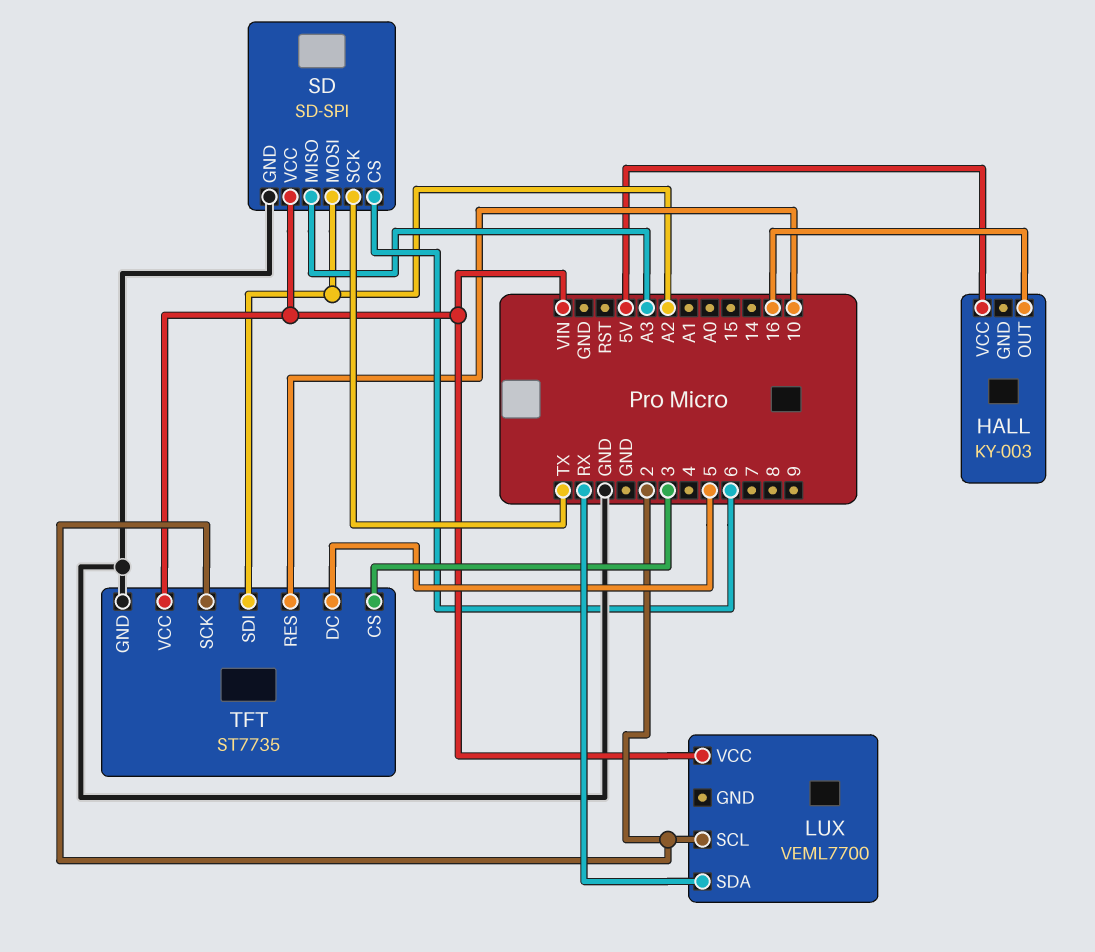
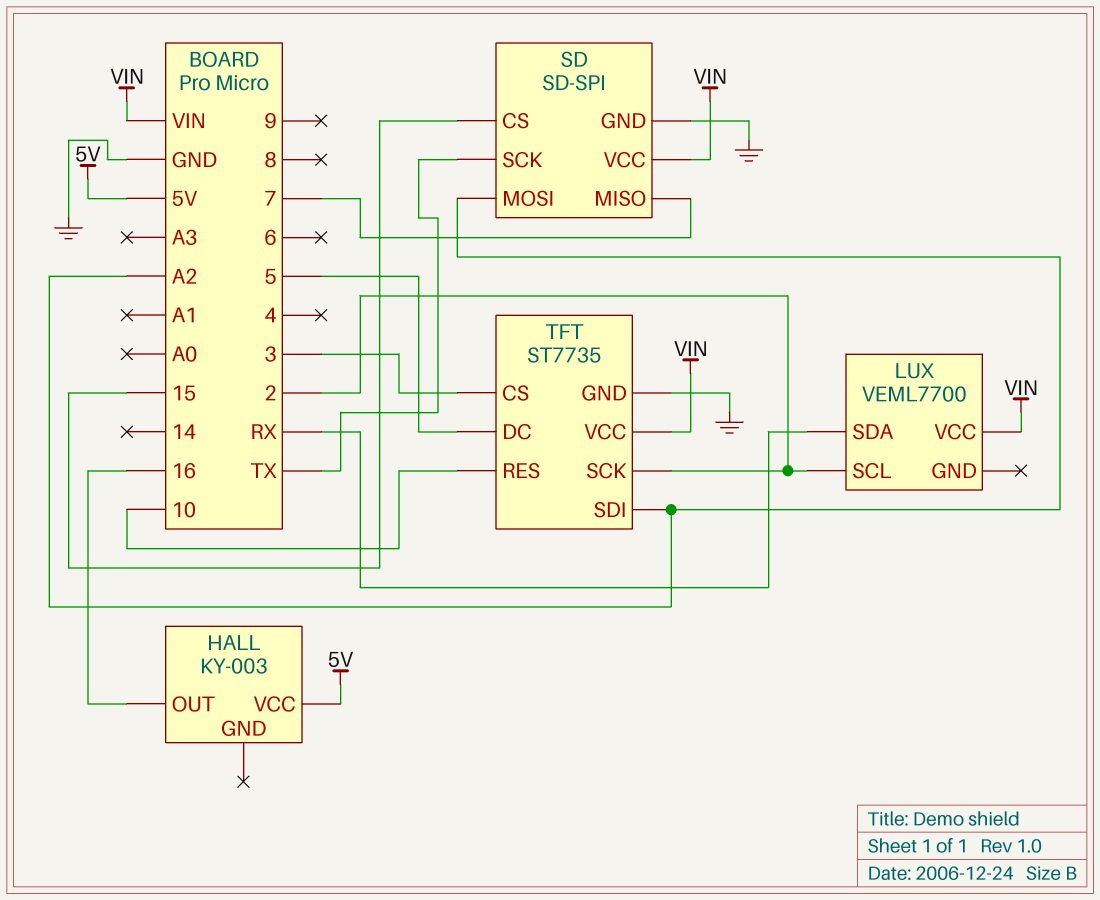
SD pin CS: 6 -> 15
SD pin MISO: A3 -> 7

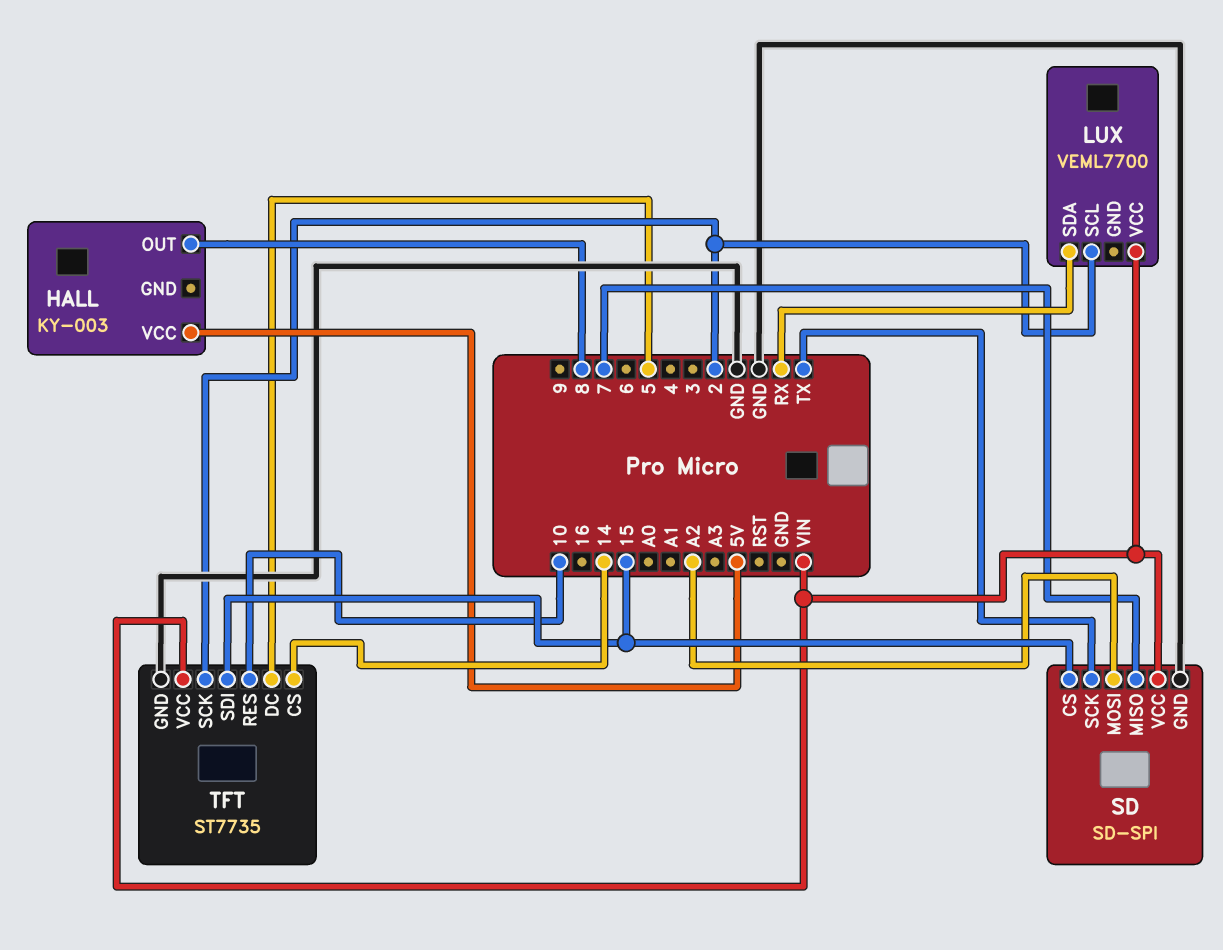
HALL pin OUT: 16 -> 8
TFT pin CS: 3 -> 14
TFT pin SDI: A2 -> 15

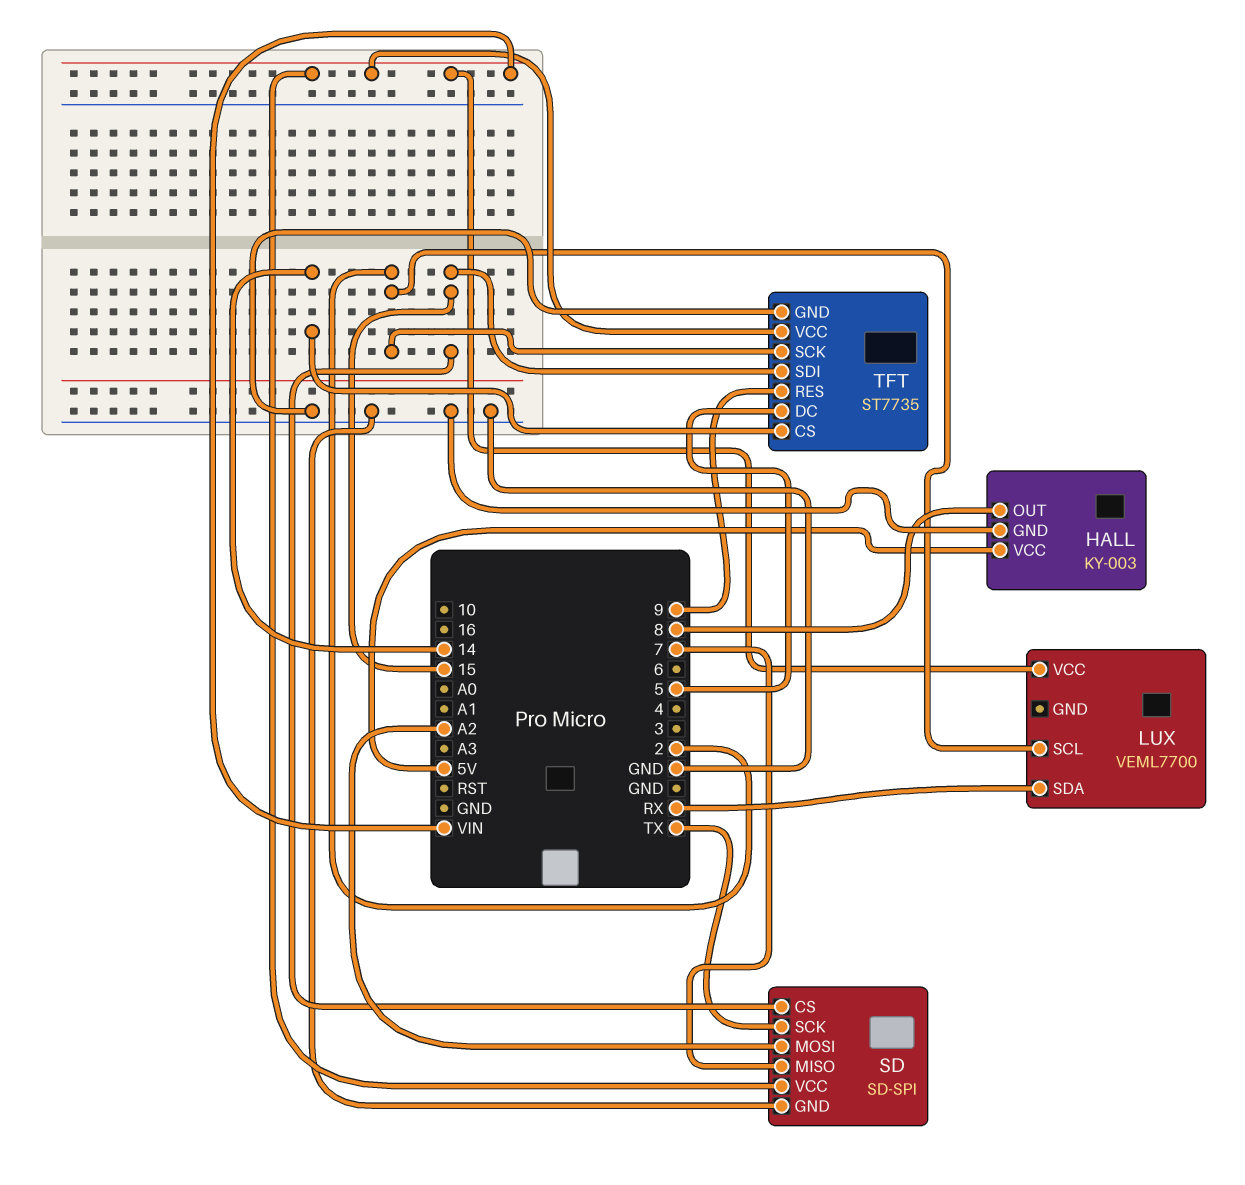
HALL pin GND: none -> GND
TFT pin RES: 10 -> 9

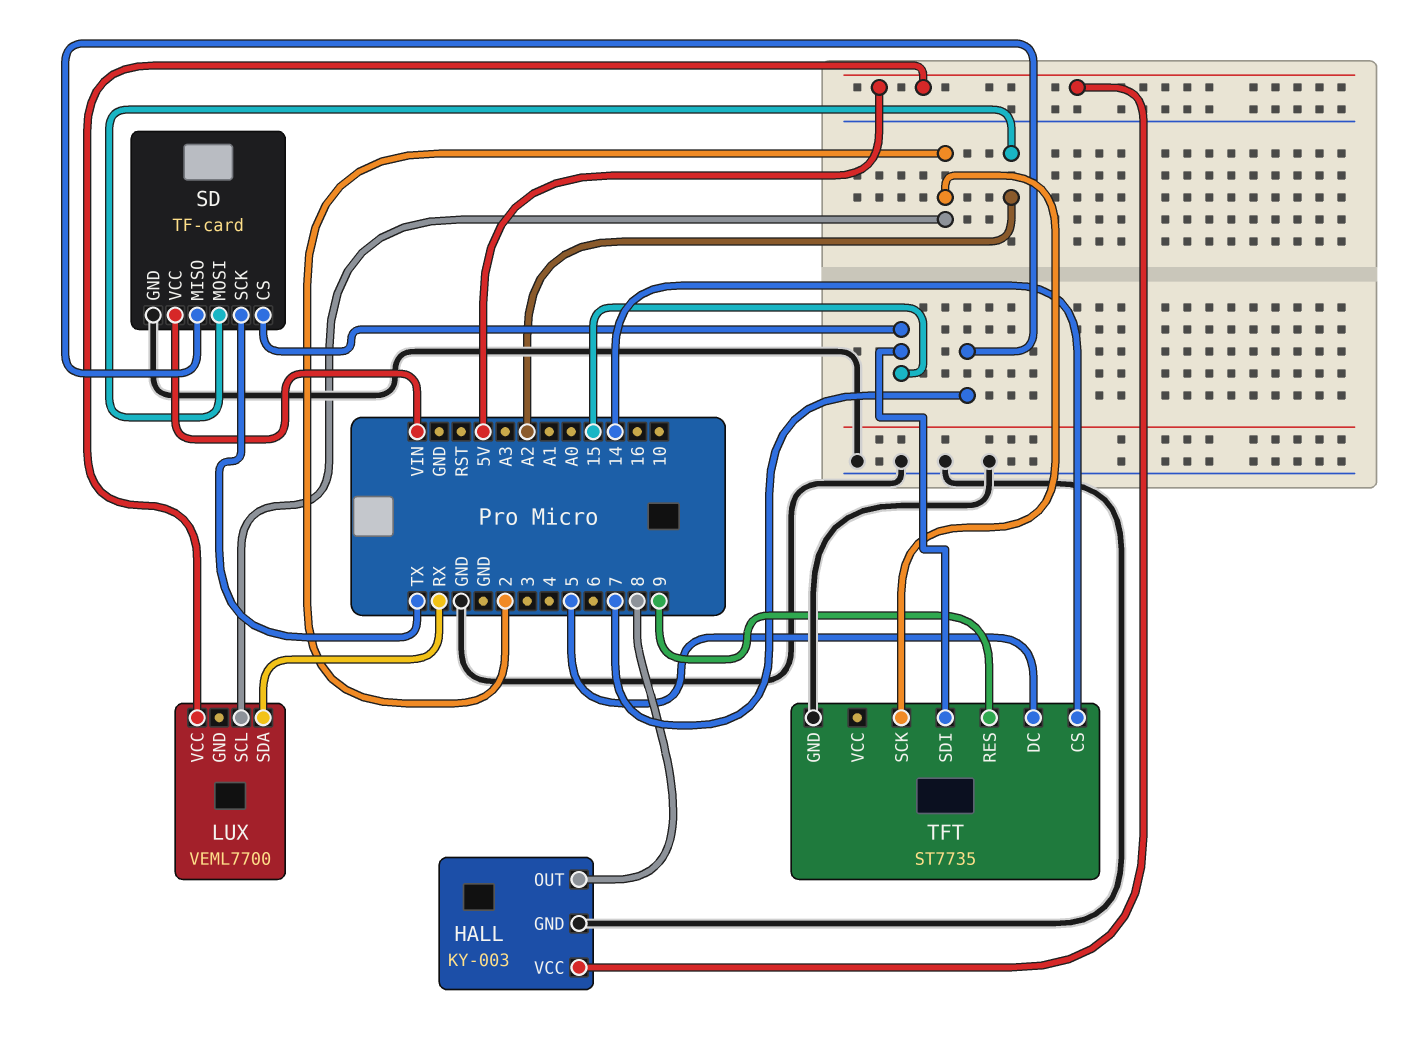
LUX pin VCC: VIN -> 5V
SD: SD-SPI -> TF-card
TFT pin VCC: VIN -> none

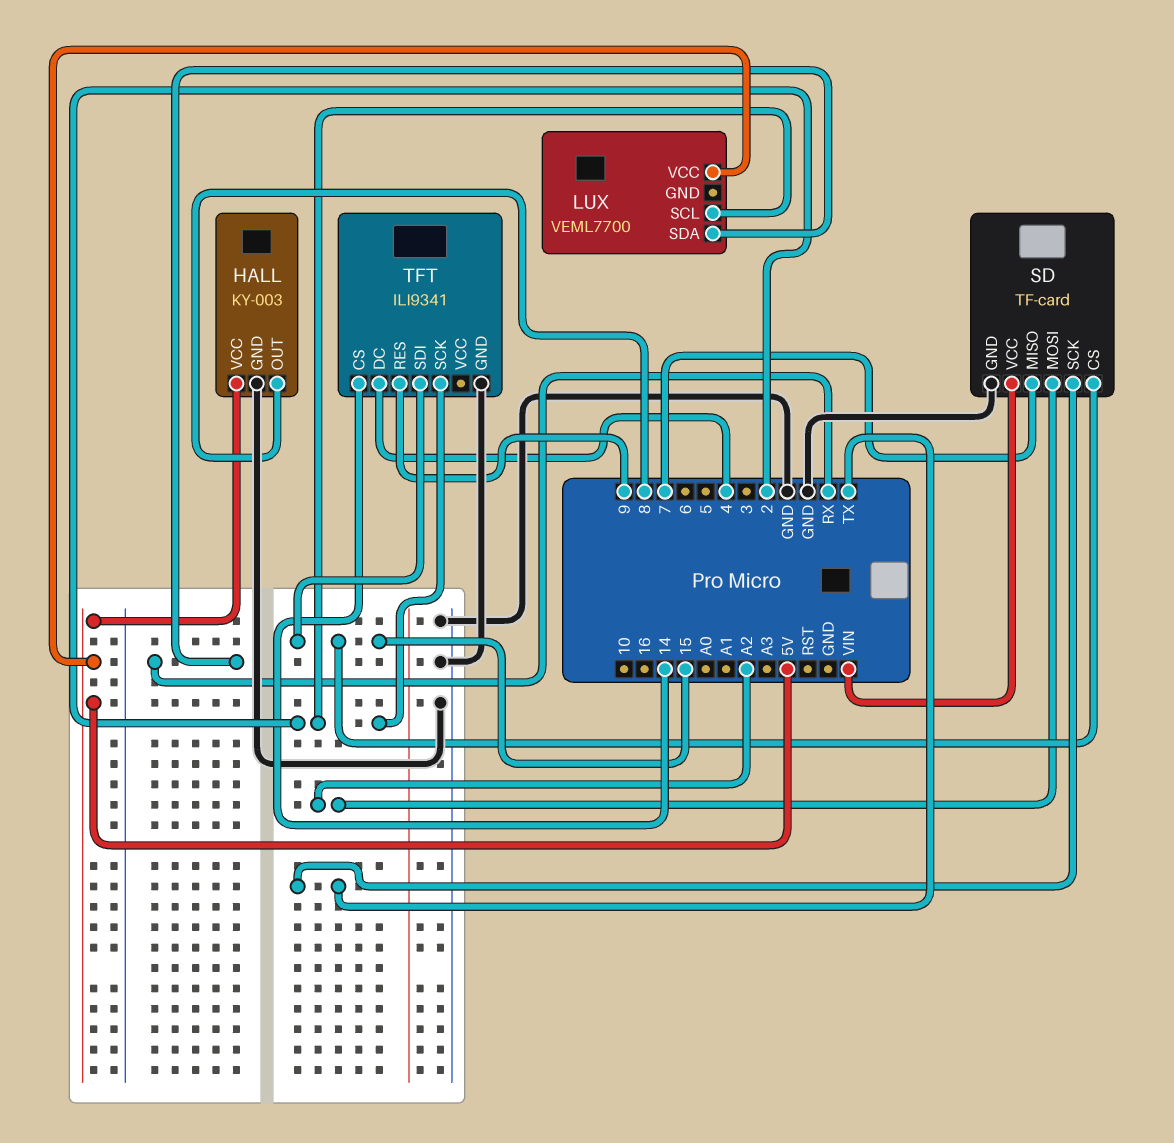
TFT: ST7735 -> ILI9341
TFT pin DC: 5 -> 4

